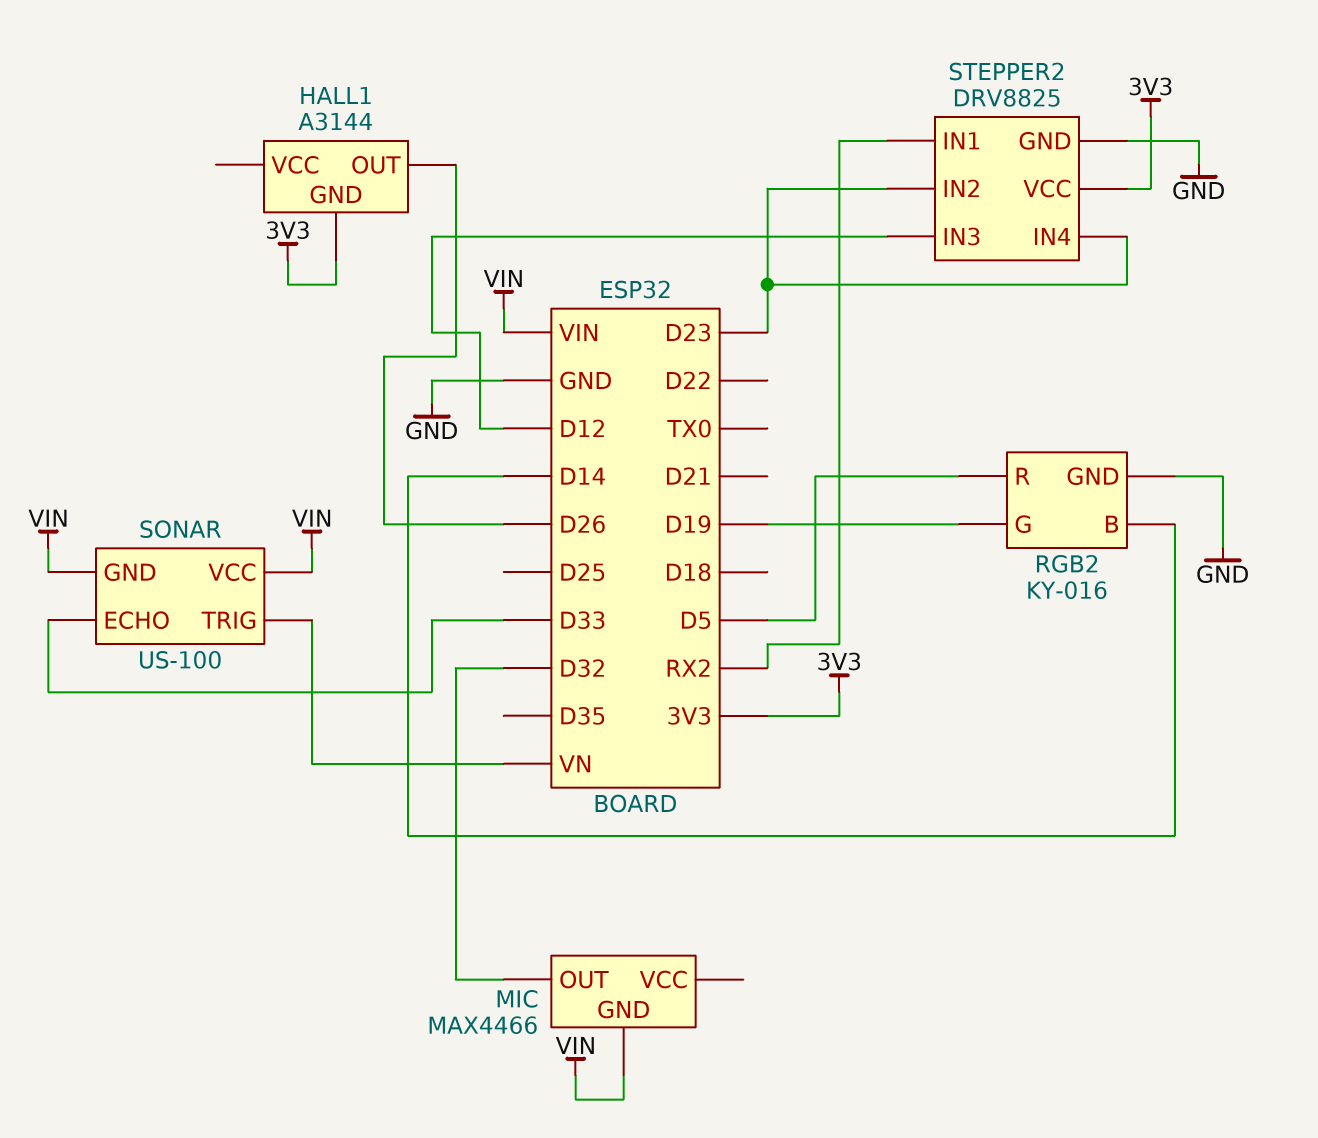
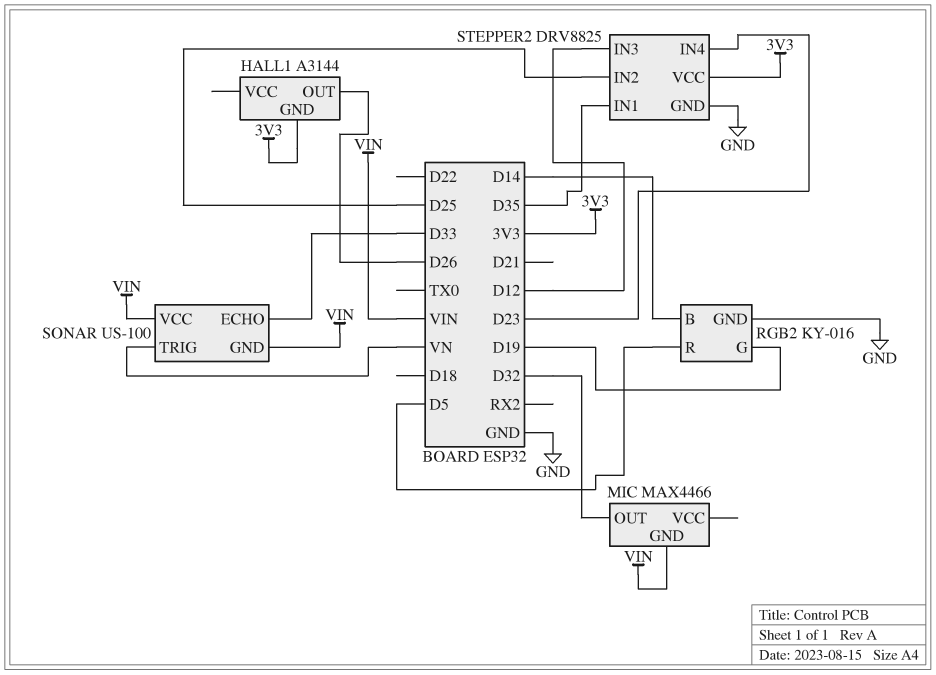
STEPPER2 pin IN1: RX2 -> D35
STEPPER2 pin IN2: D23 -> D25

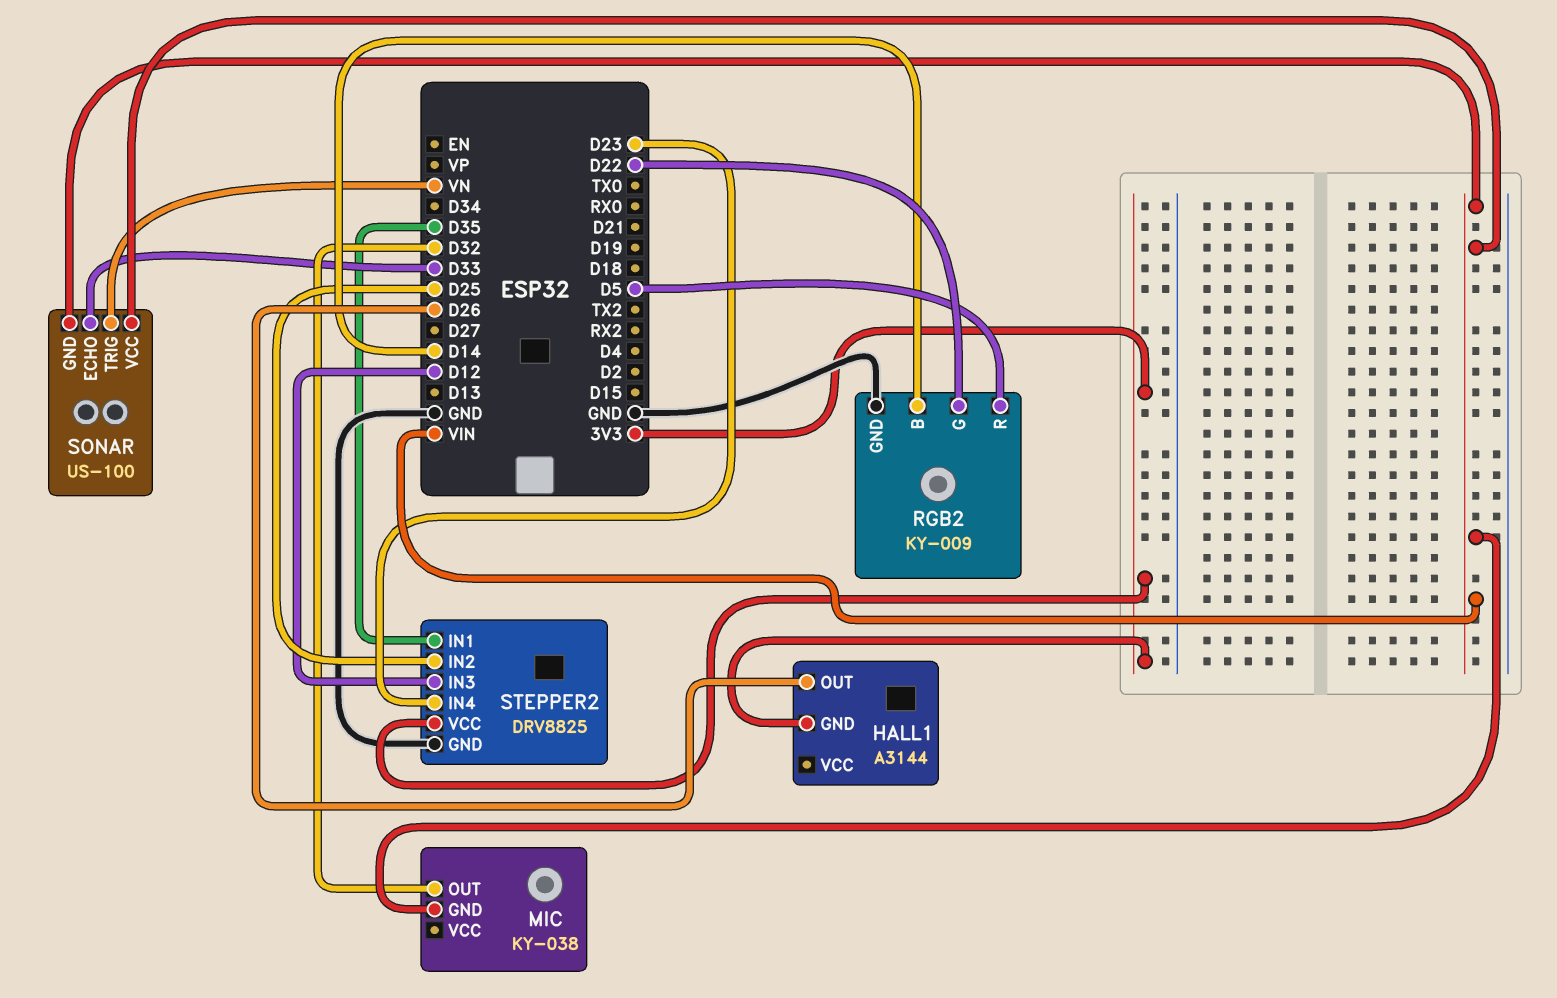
MIC: MAX4466 -> KY-038
RGB2: KY-016 -> KY-009
RGB2 pin G: D19 -> D22

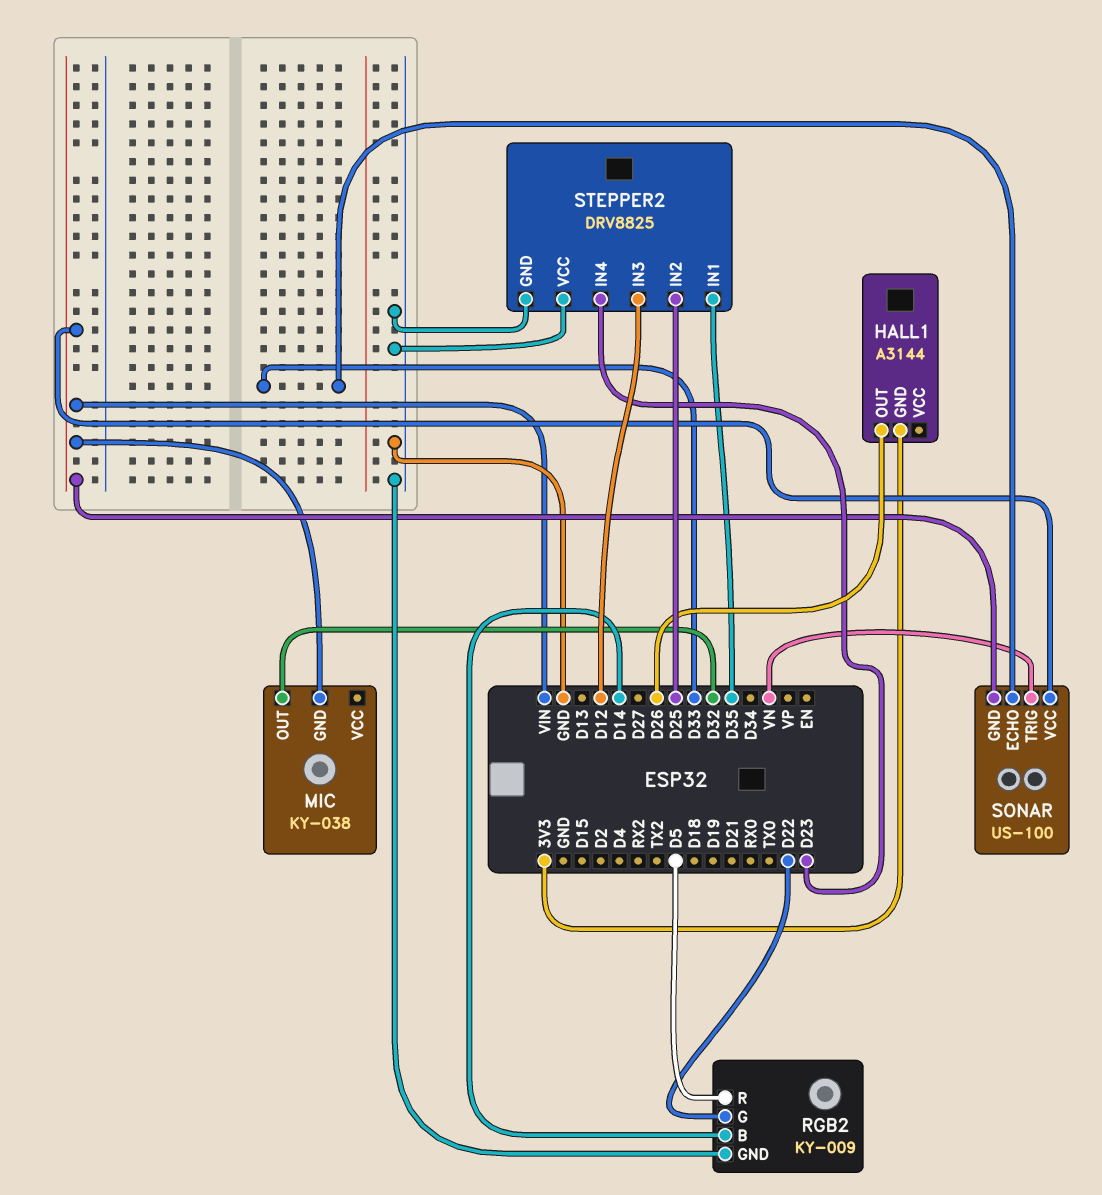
STEPPER2 pin VCC: 3V3 -> GND

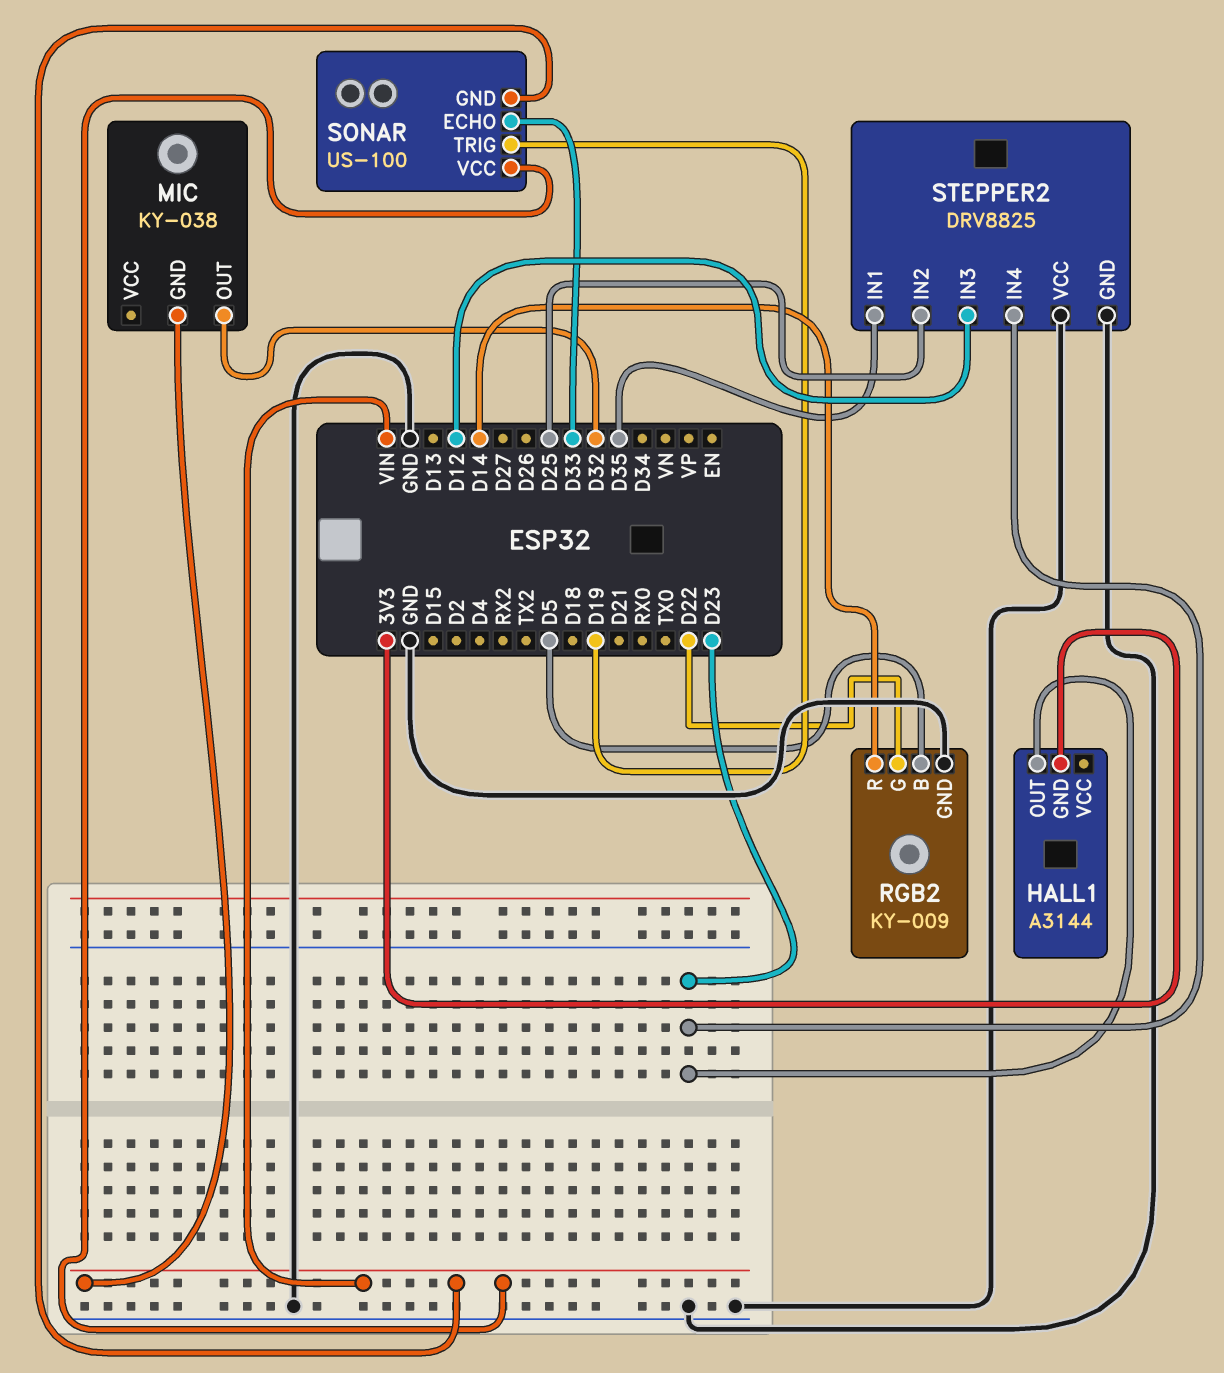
HALL1 pin OUT: D26 -> D23
RGB2 pin B: D14 -> D5
RGB2 pin R: D5 -> D14
SONAR pin TRIG: VN -> D19

